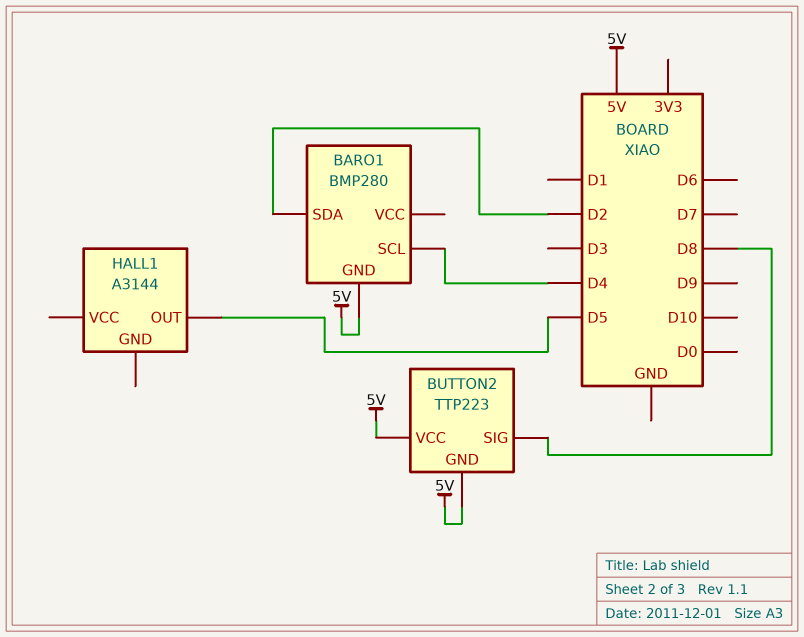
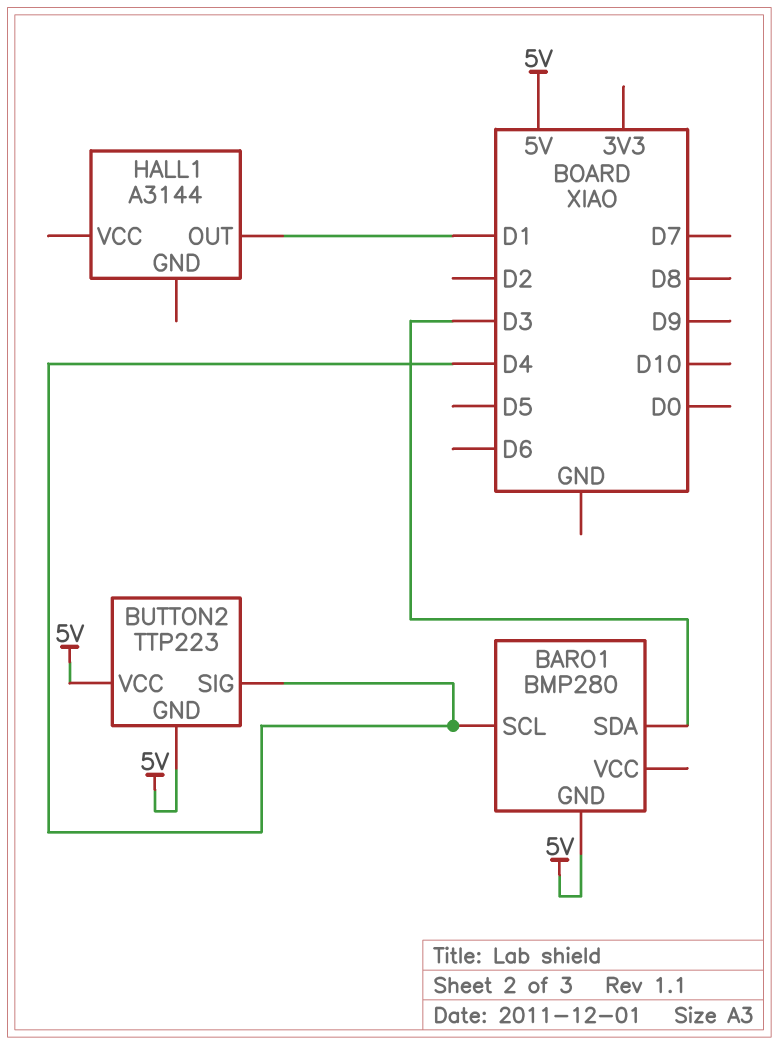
BARO1 pin SDA: D2 -> D3
BUTTON2 pin SIG: D8 -> D4
HALL1 pin OUT: D5 -> D1

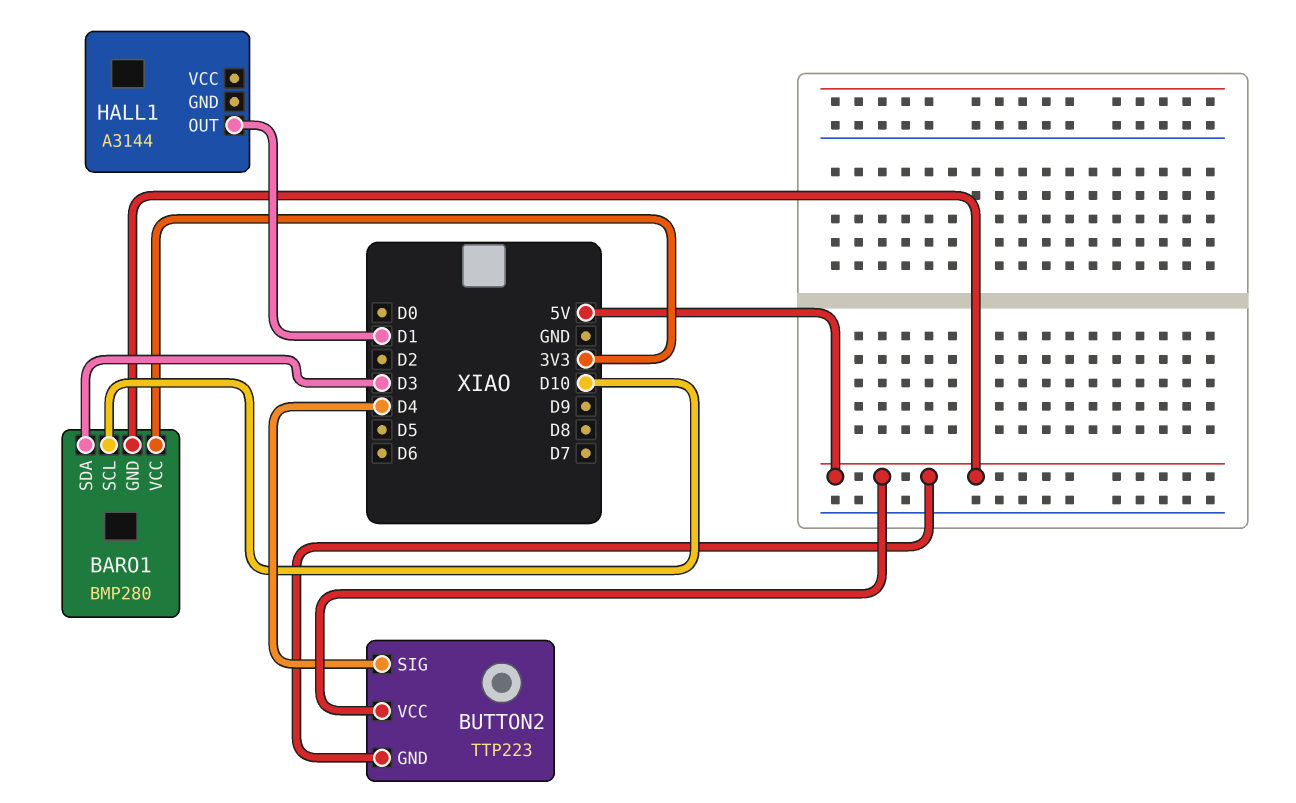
BARO1 pin SCL: D4 -> D10
BARO1 pin VCC: none -> 3V3

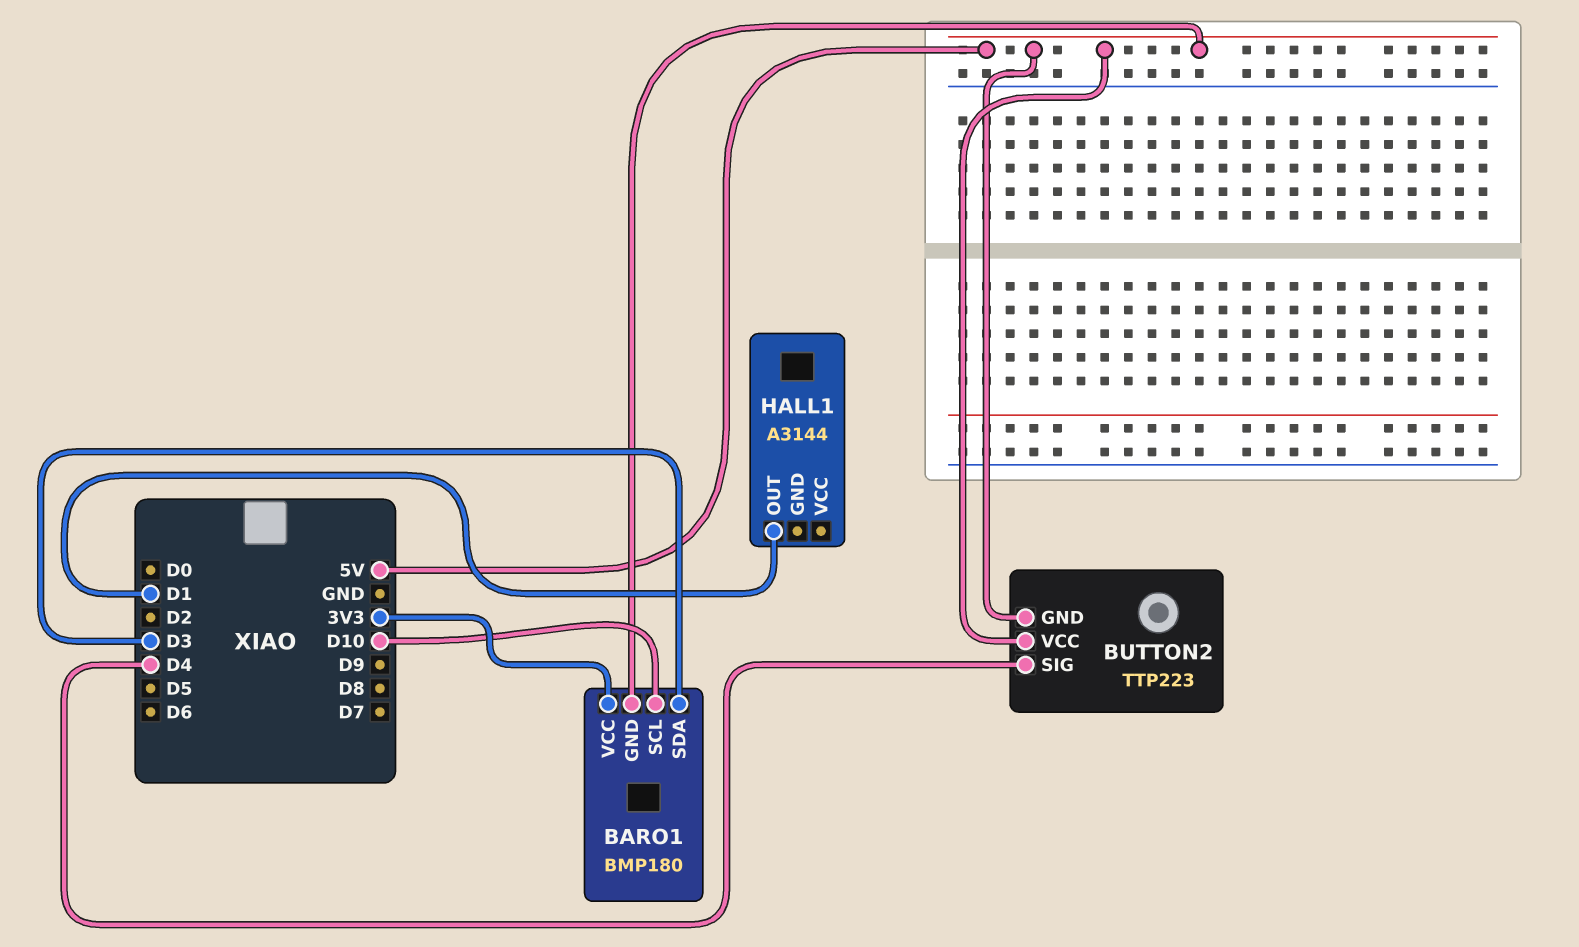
BARO1: BMP280 -> BMP180

